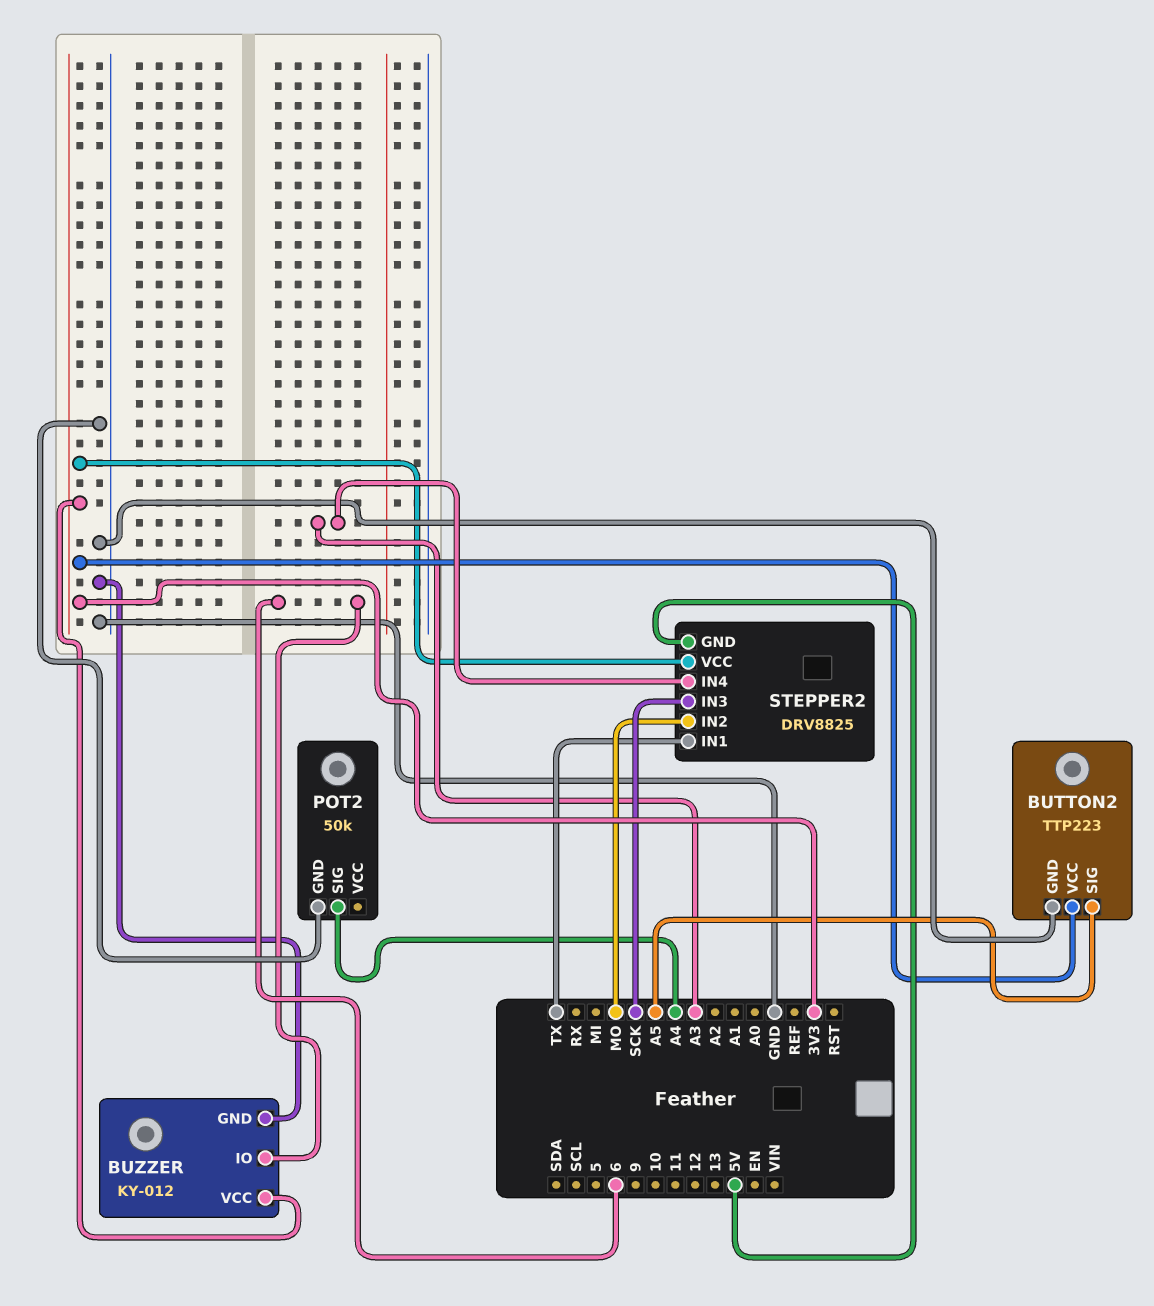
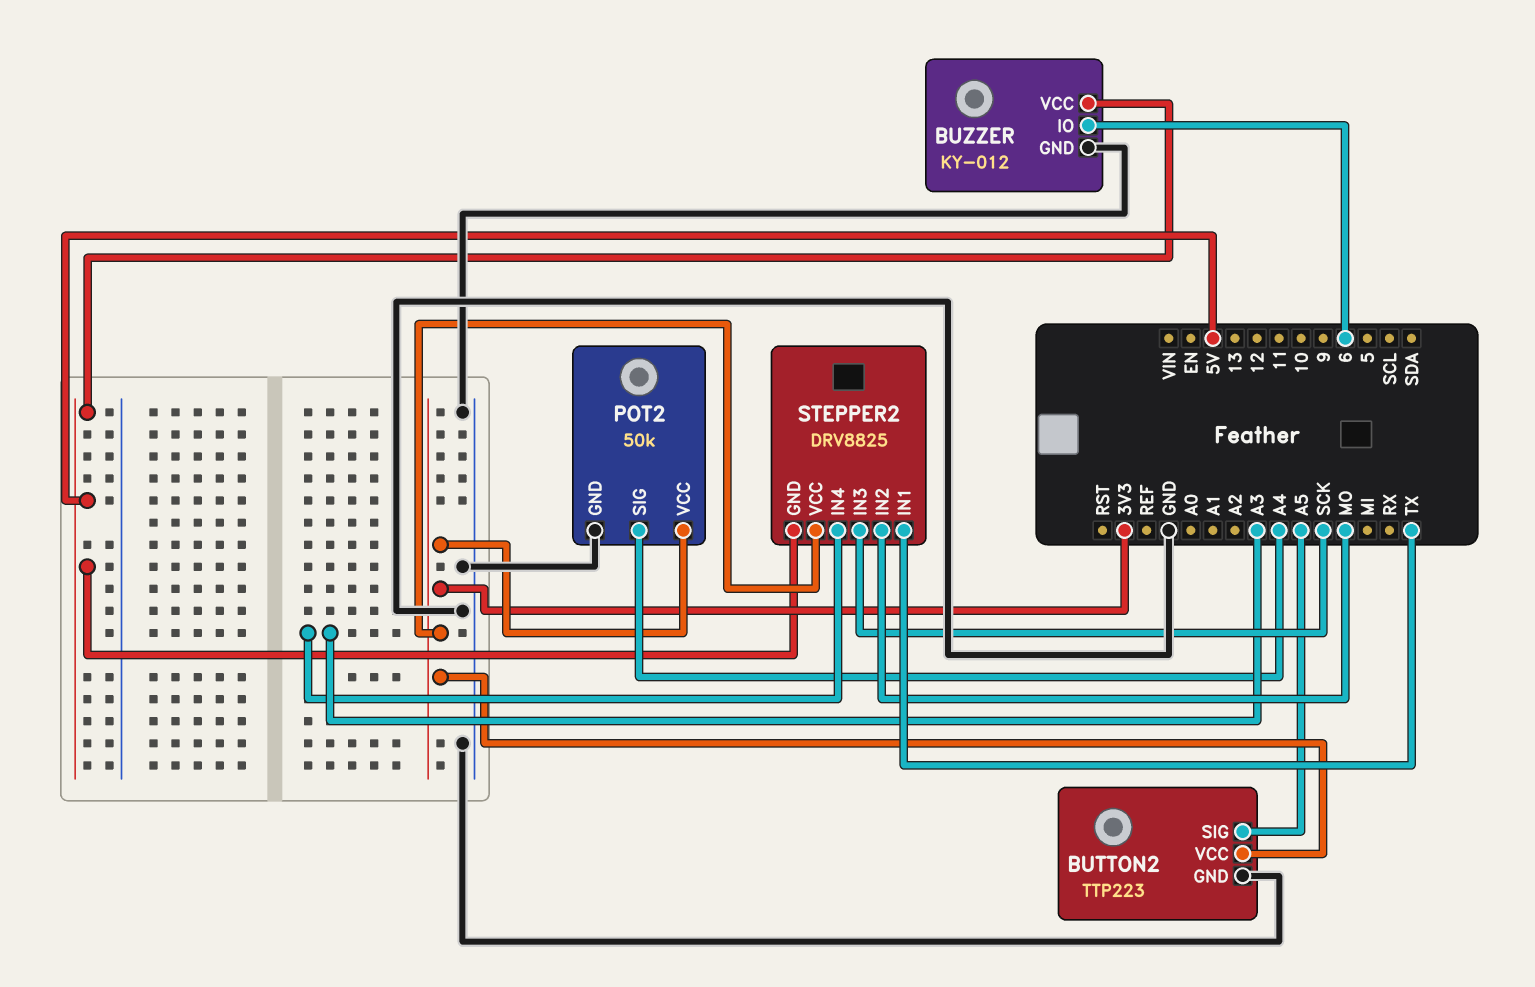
BUZZER pin VCC: 3V3 -> 5V
POT2 pin VCC: none -> 3V3

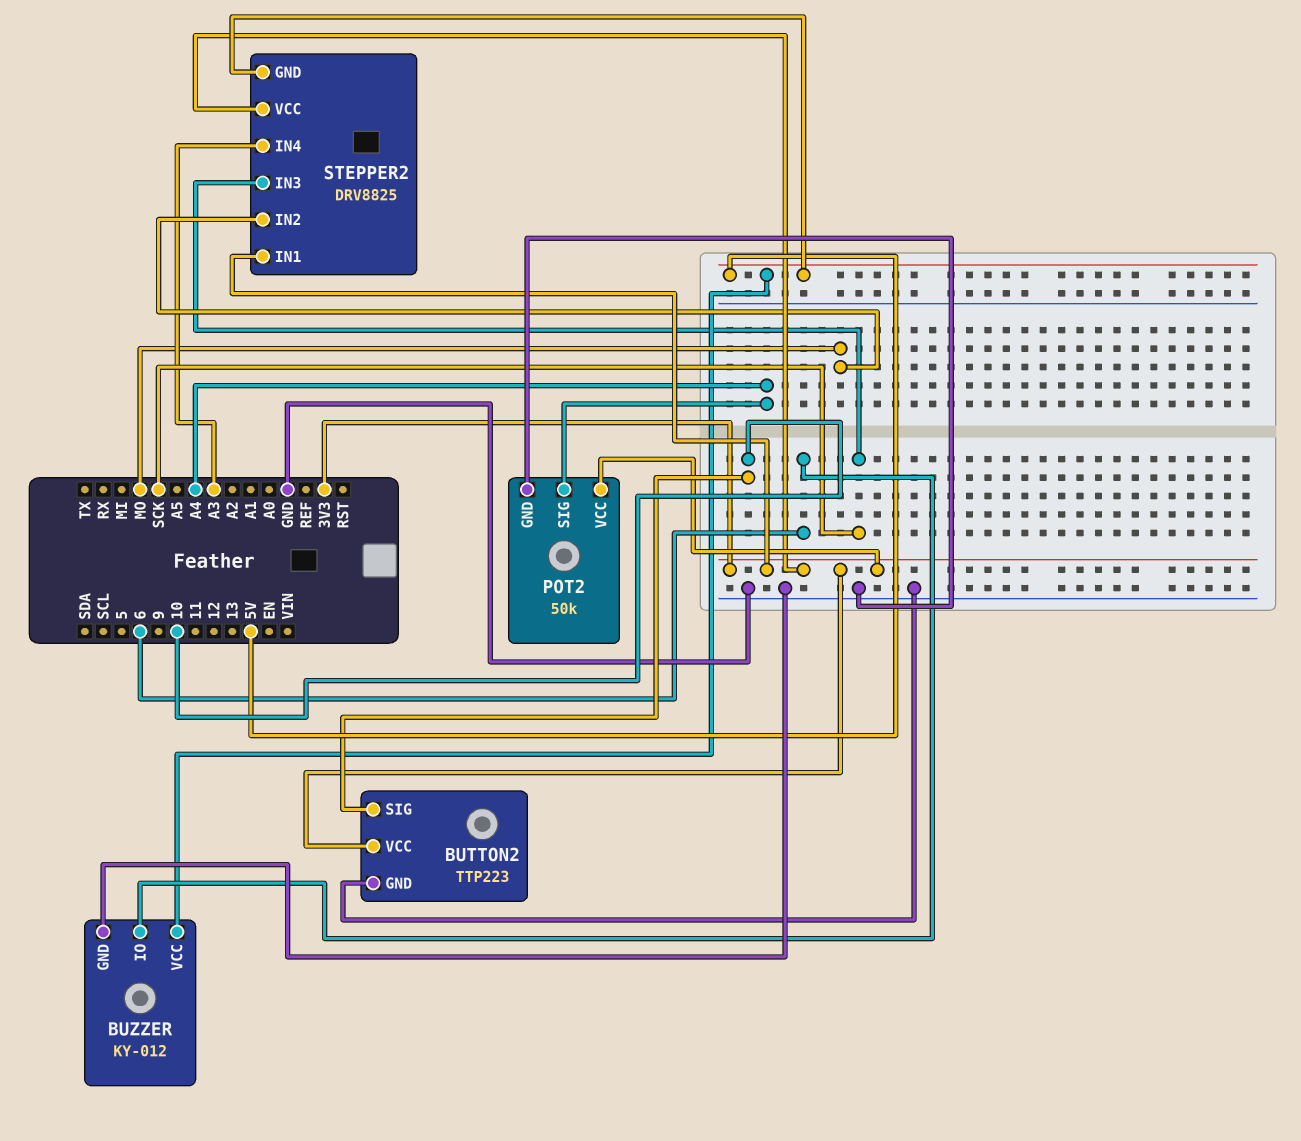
BUTTON2 pin SIG: A5 -> 10
STEPPER2 pin IN1: TX -> 3V3

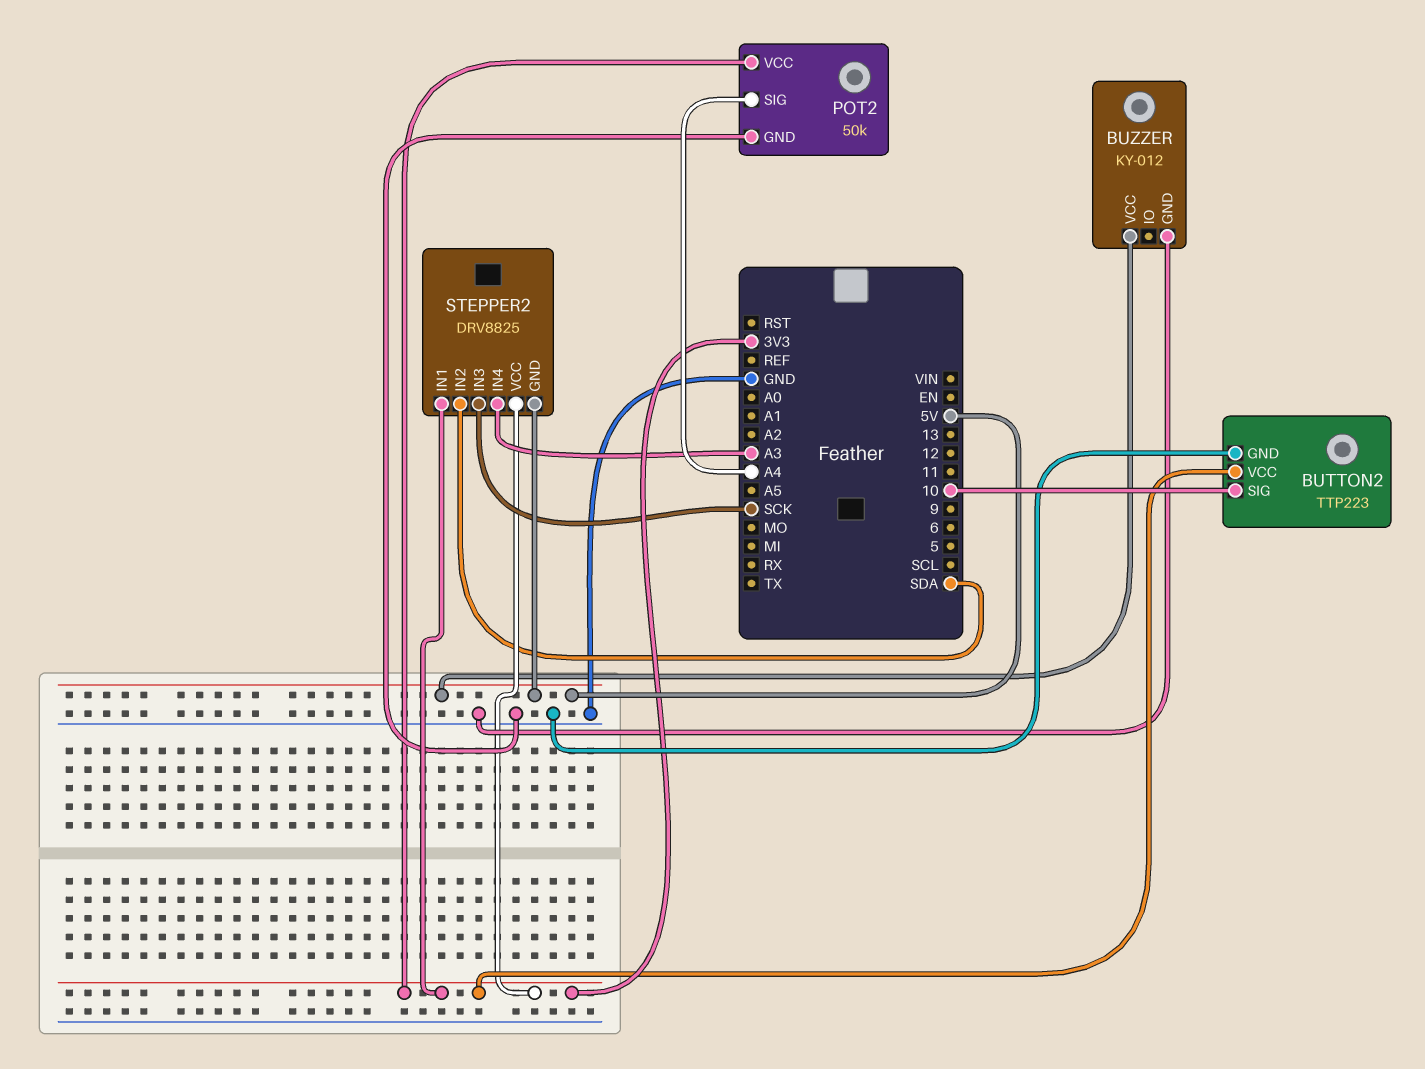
BUZZER pin IO: 6 -> none
STEPPER2 pin IN2: MO -> SDA

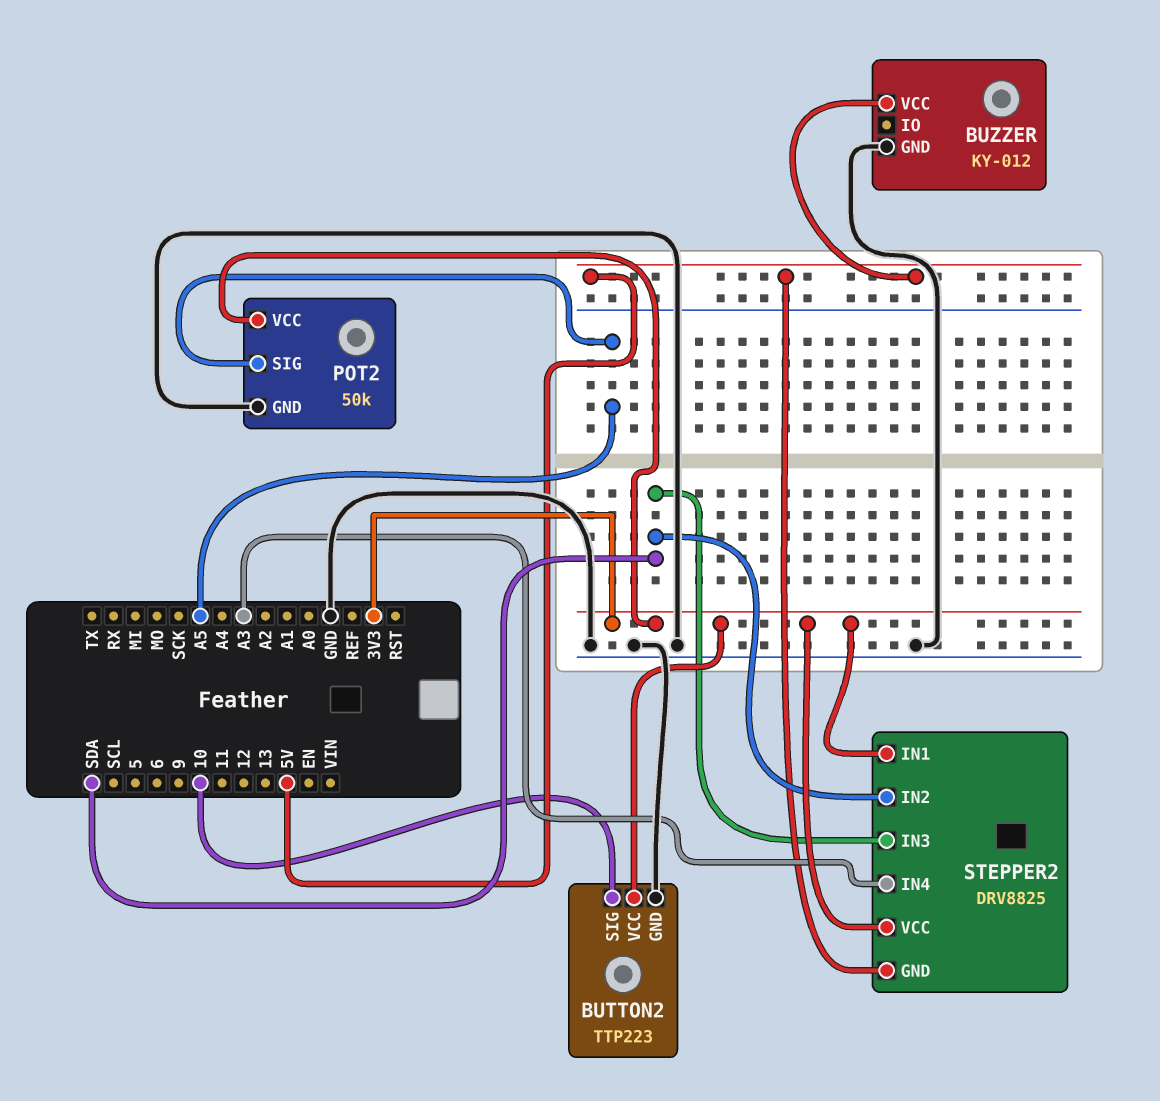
POT2 pin SIG: A4 -> A5
STEPPER2 pin IN3: SCK -> SDA

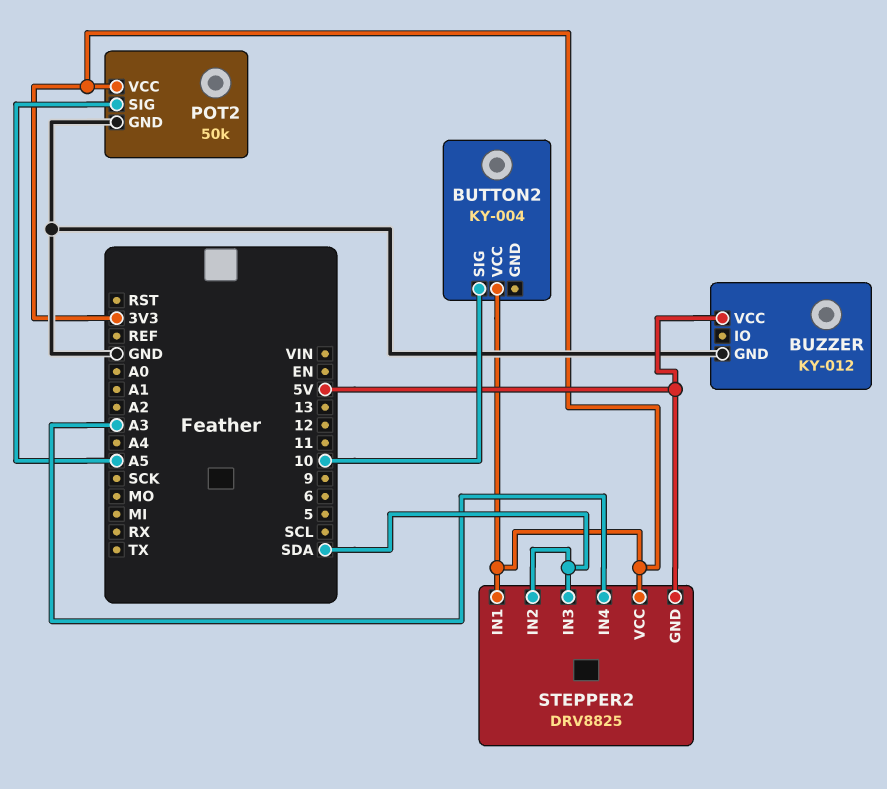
BUTTON2: TTP223 -> KY-004
BUTTON2 pin GND: GND -> none

